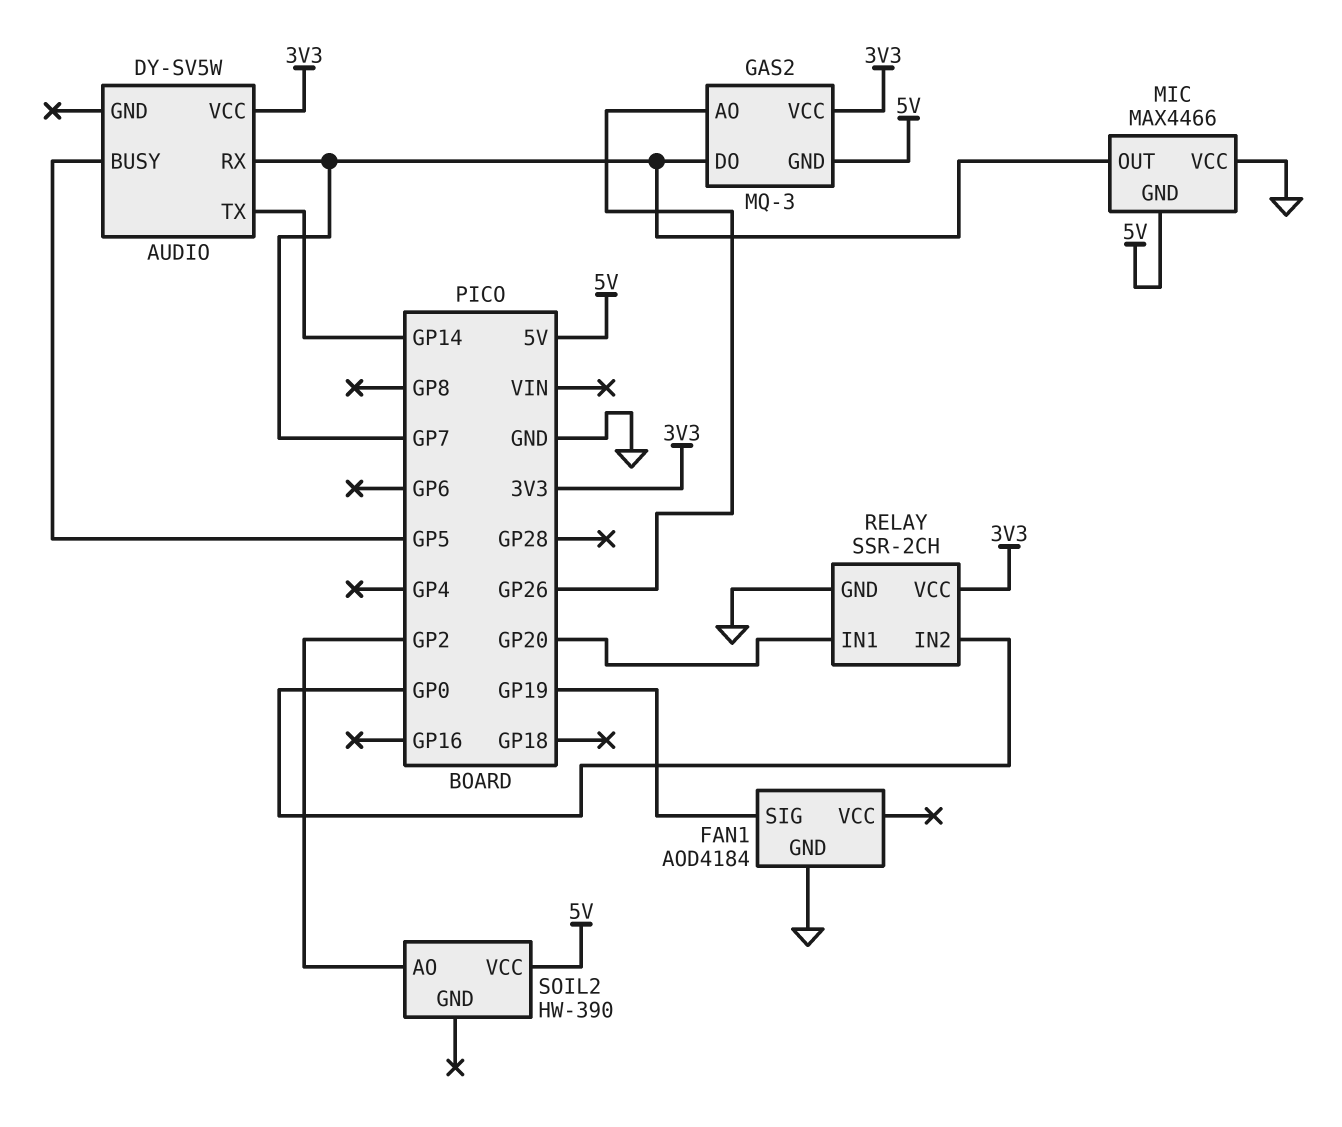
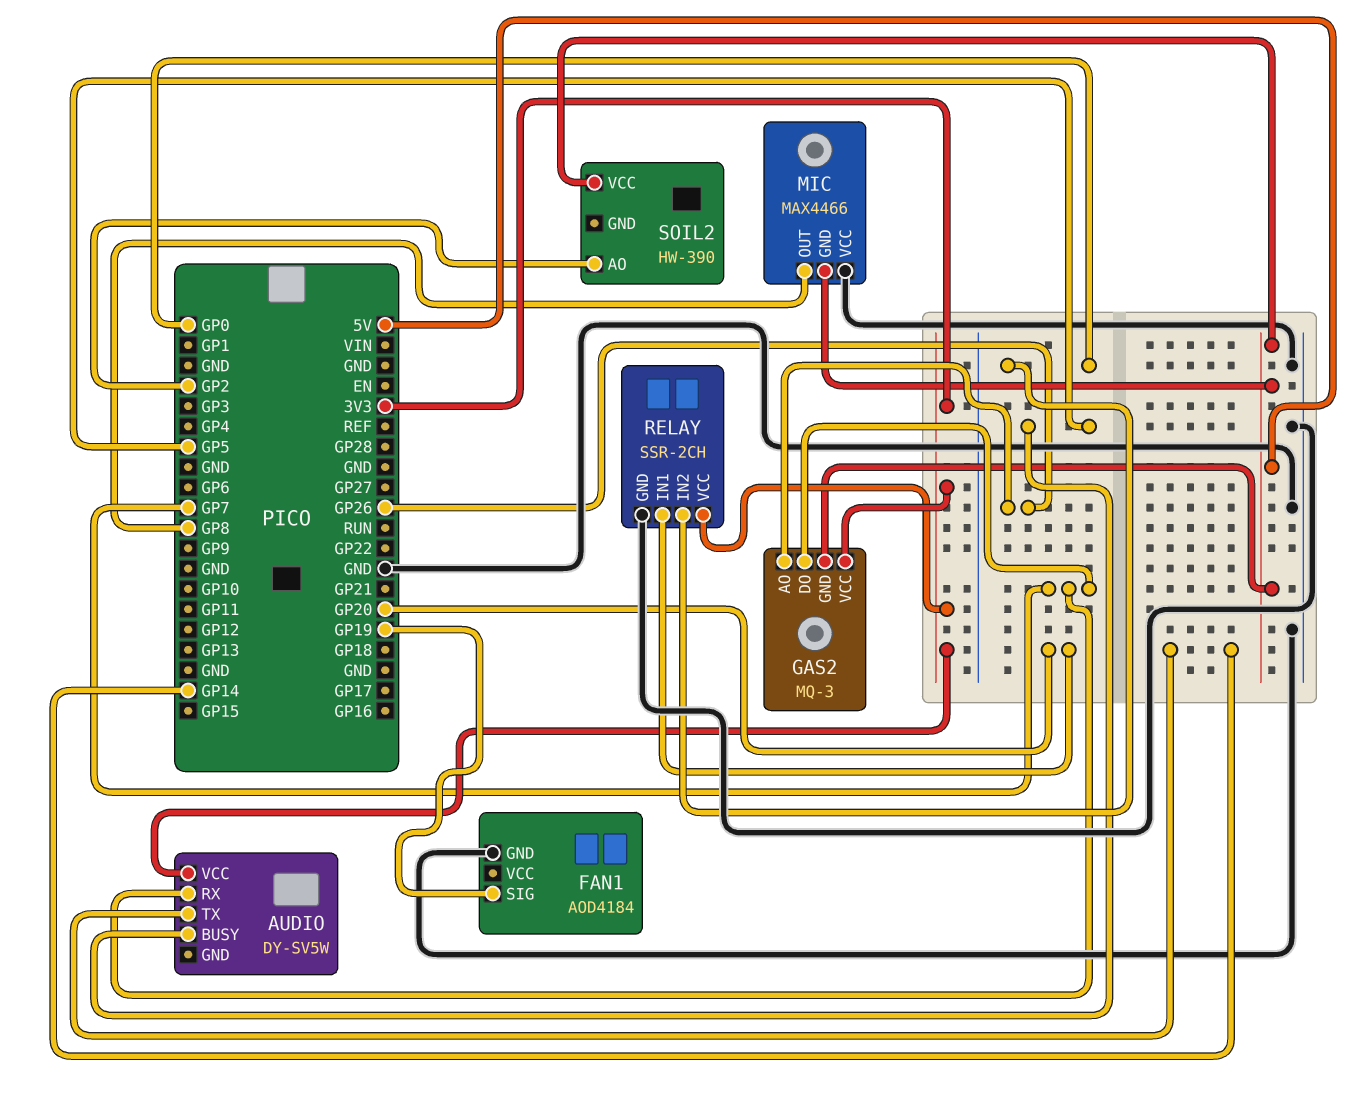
MIC pin OUT: GP7 -> GP8

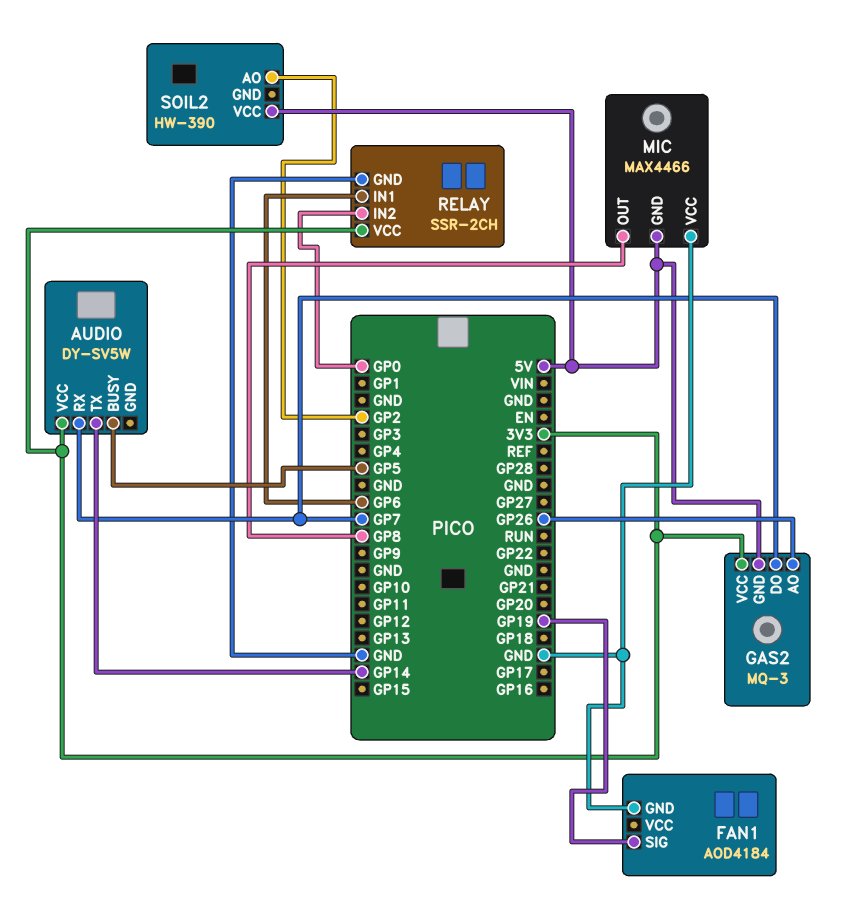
RELAY pin IN1: GP20 -> GP6

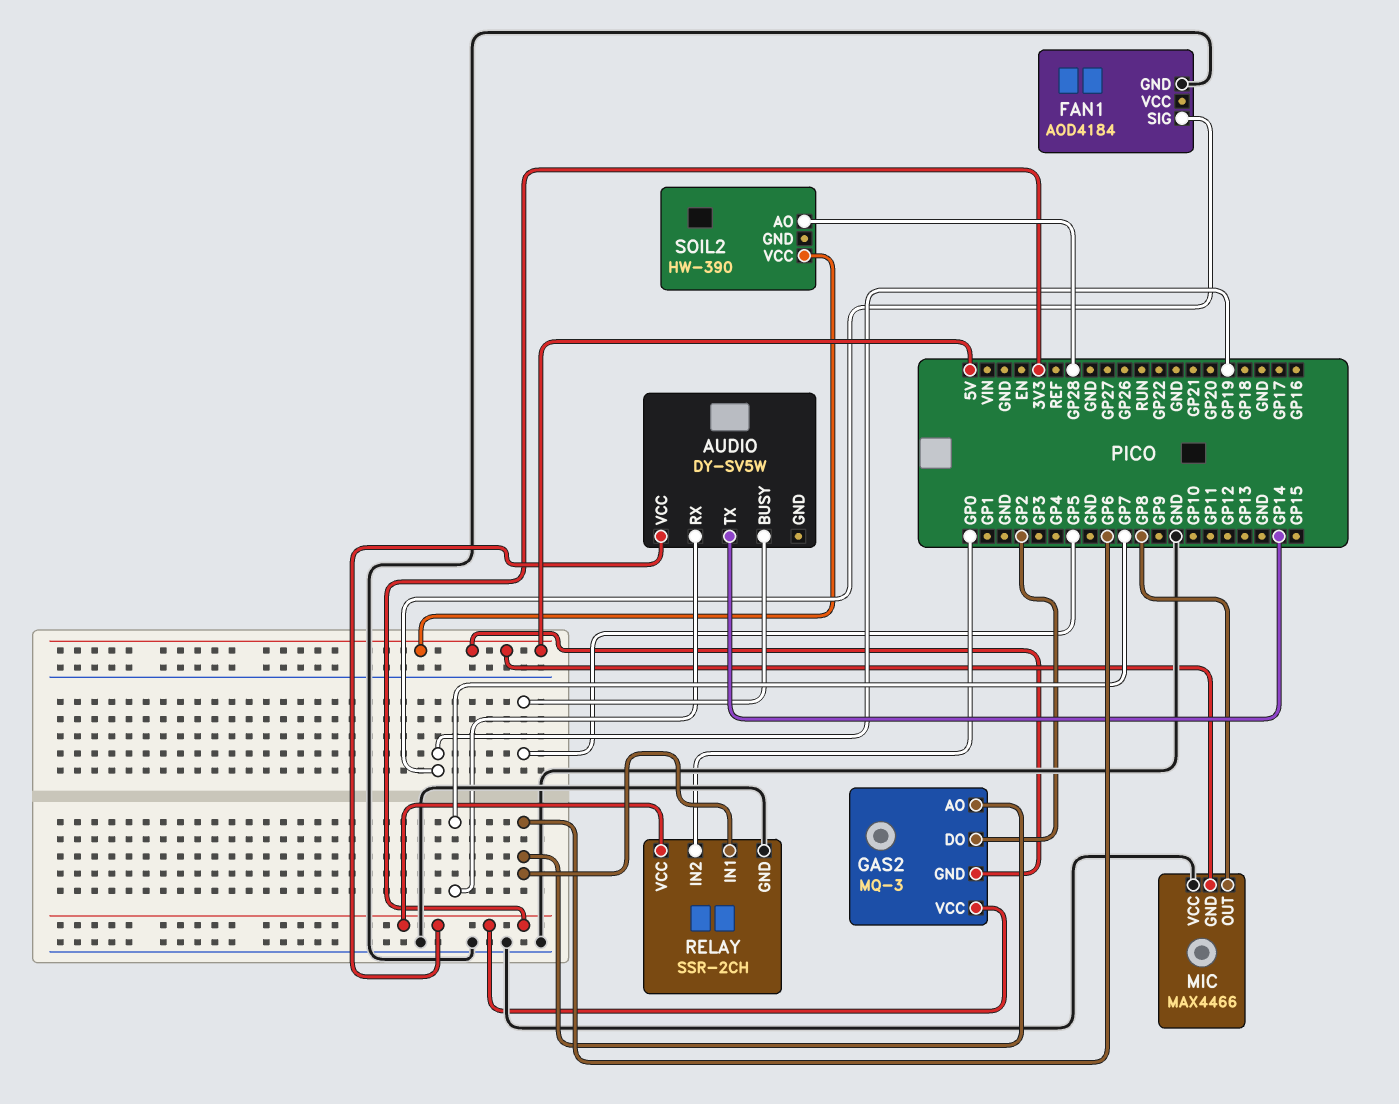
GAS2 pin AO: GP26 -> GP6
GAS2 pin DO: GP7 -> GP2
SOIL2 pin AO: GP2 -> GP28

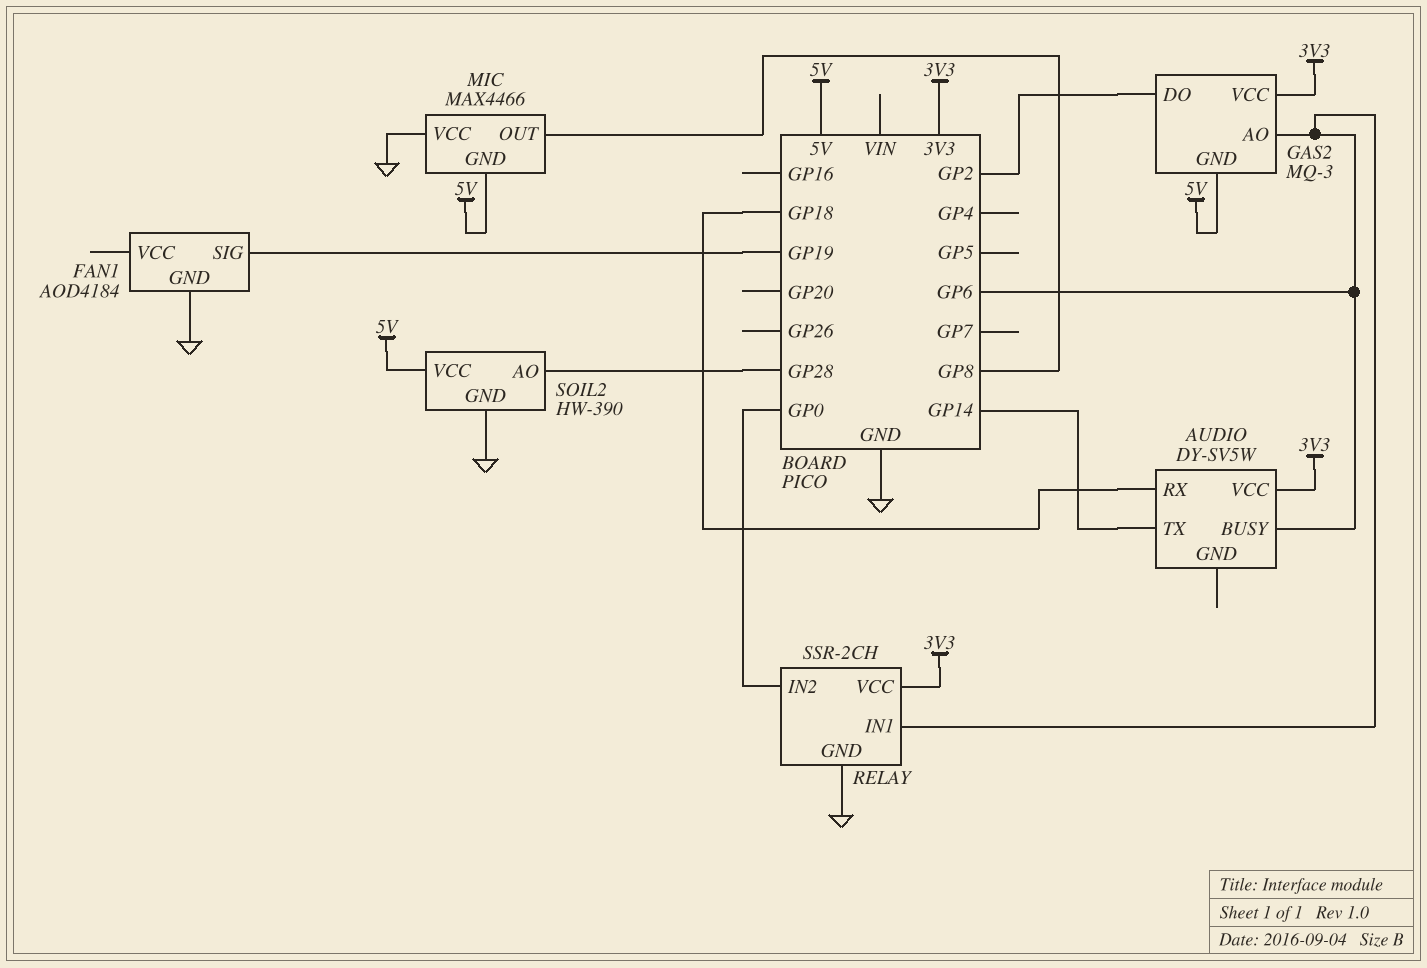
AUDIO pin BUSY: GP5 -> GP6
AUDIO pin RX: GP7 -> GP18
SOIL2 pin GND: none -> GND

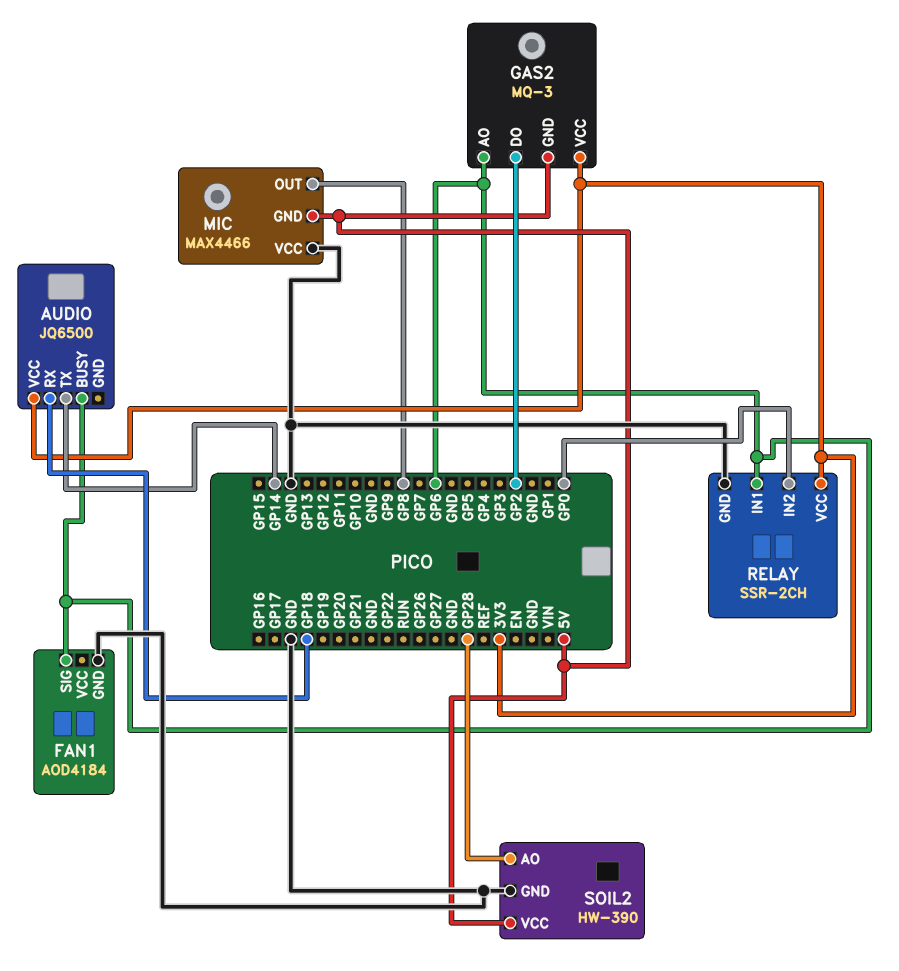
AUDIO: DY-SV5W -> JQ6500
FAN1 pin SIG: GP19 -> GP6

